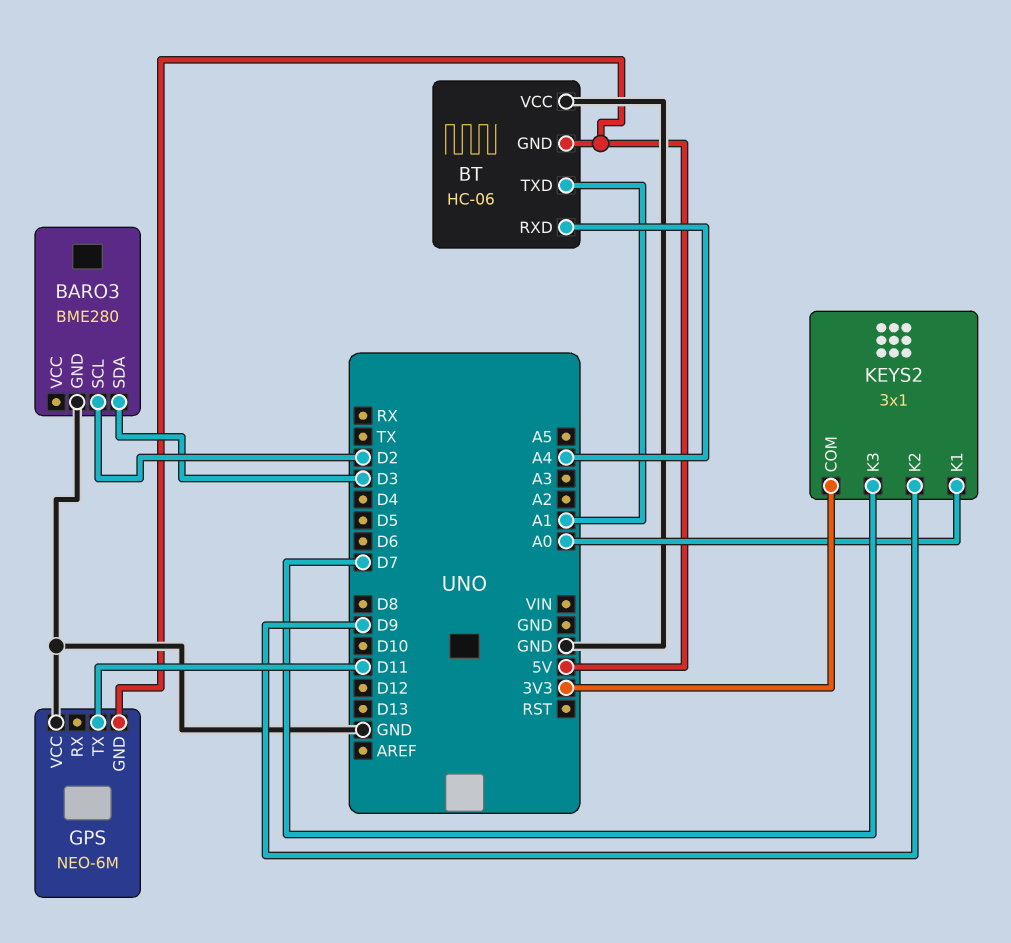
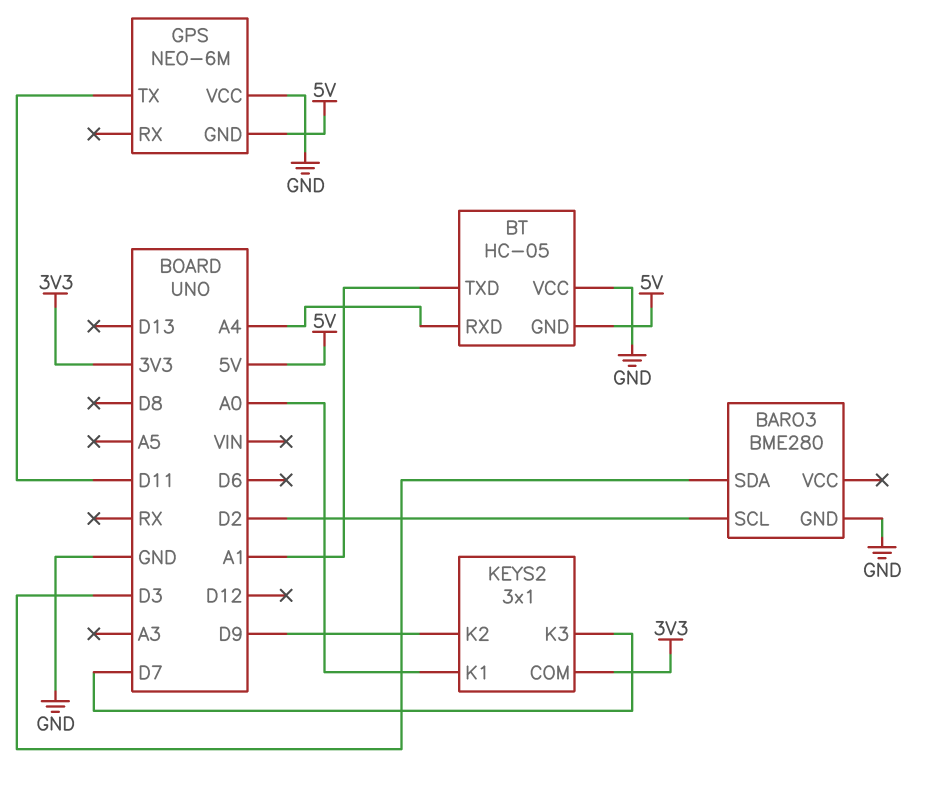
BT: HC-06 -> HC-05

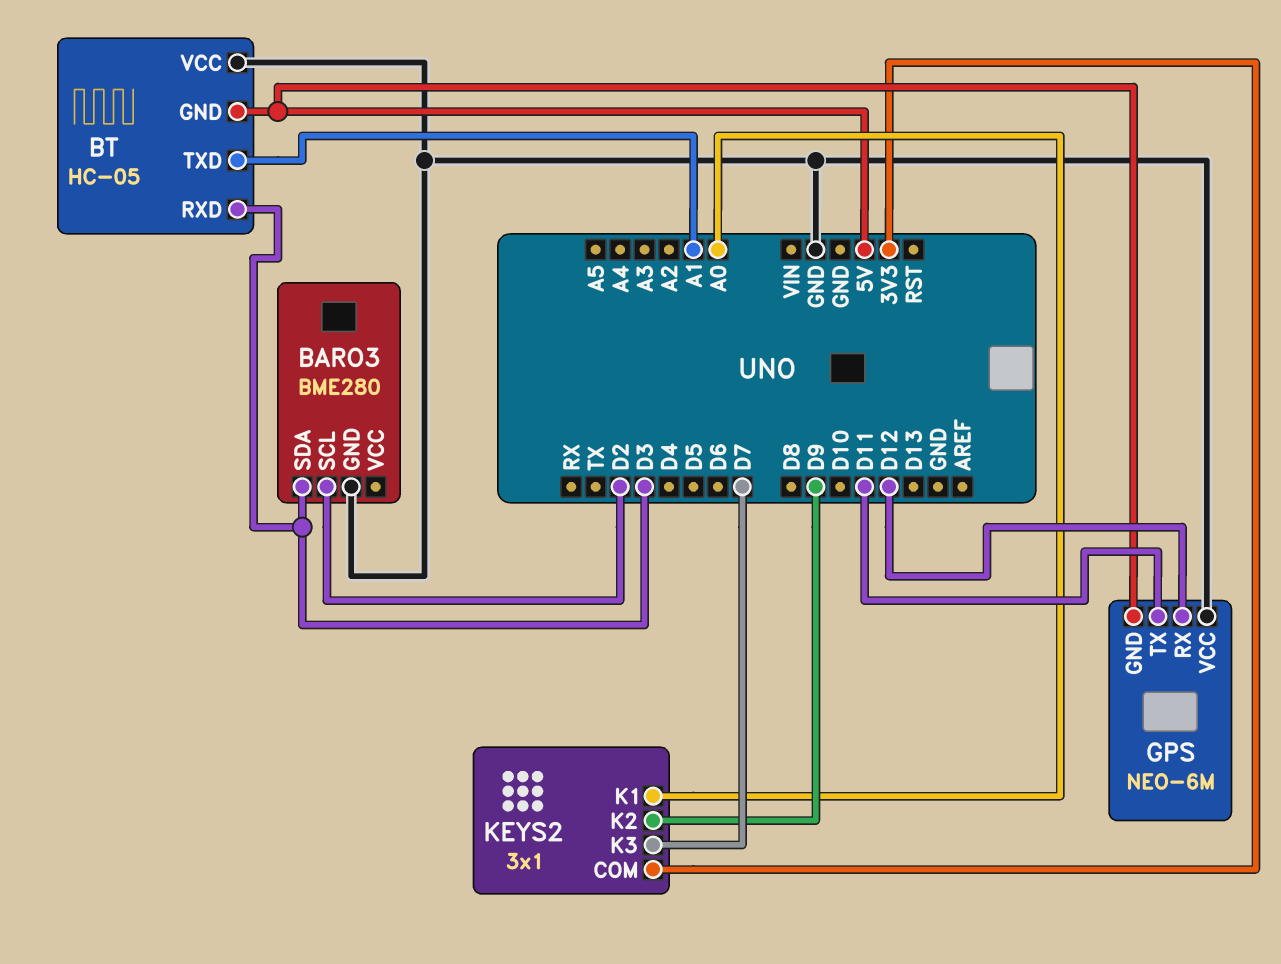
BT pin RXD: A4 -> D3
GPS pin RX: none -> D12

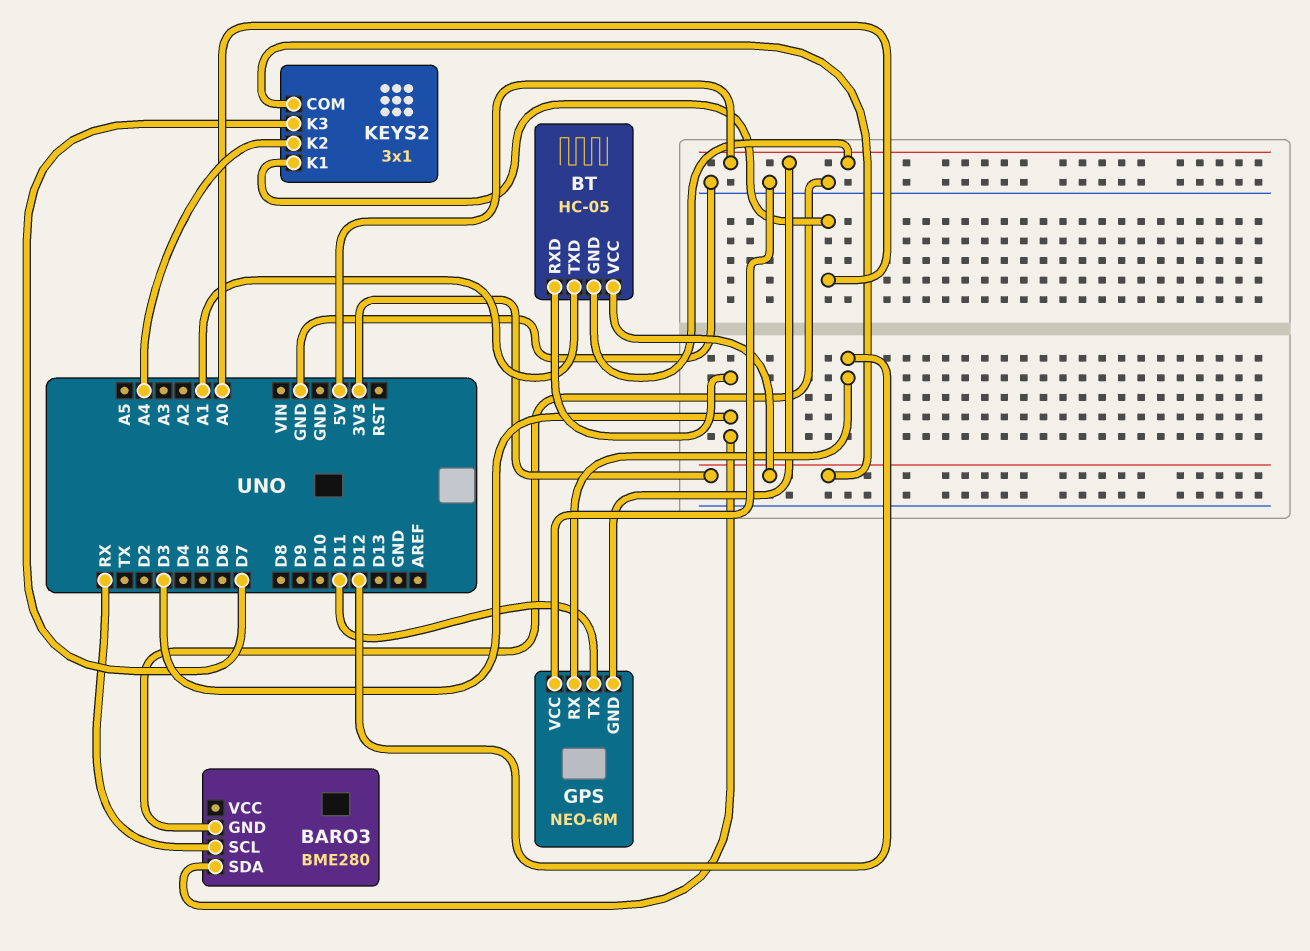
BARO3 pin SCL: D2 -> RX
BT pin VCC: GND -> 3V3
KEYS2 pin K2: D9 -> A4

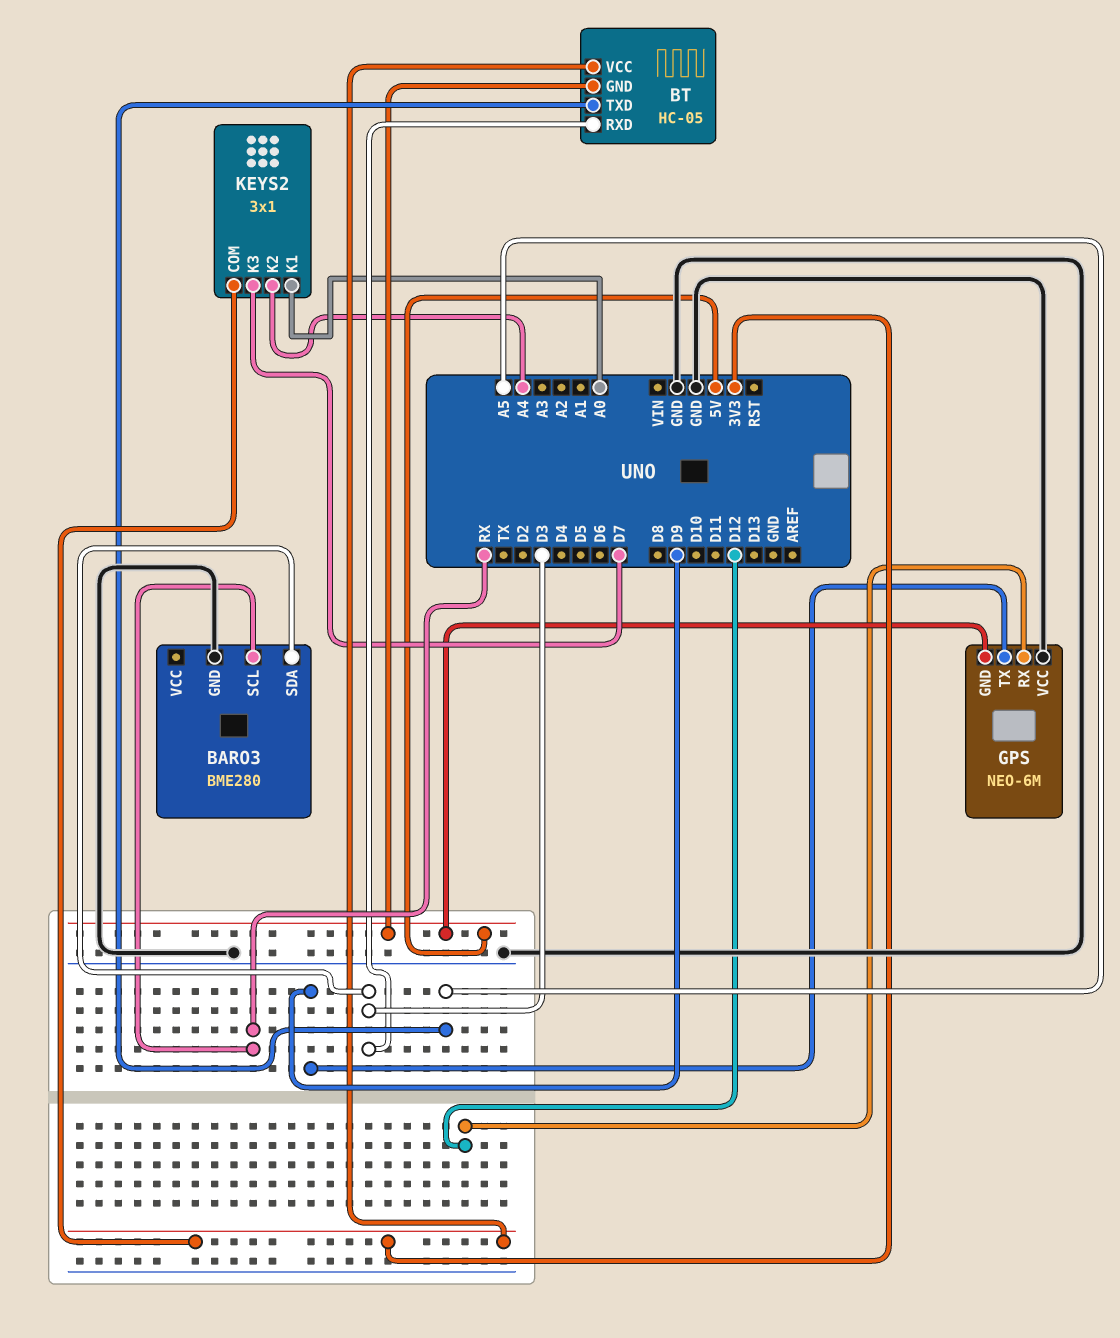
BT pin TXD: A1 -> A5
GPS pin TX: D11 -> D9

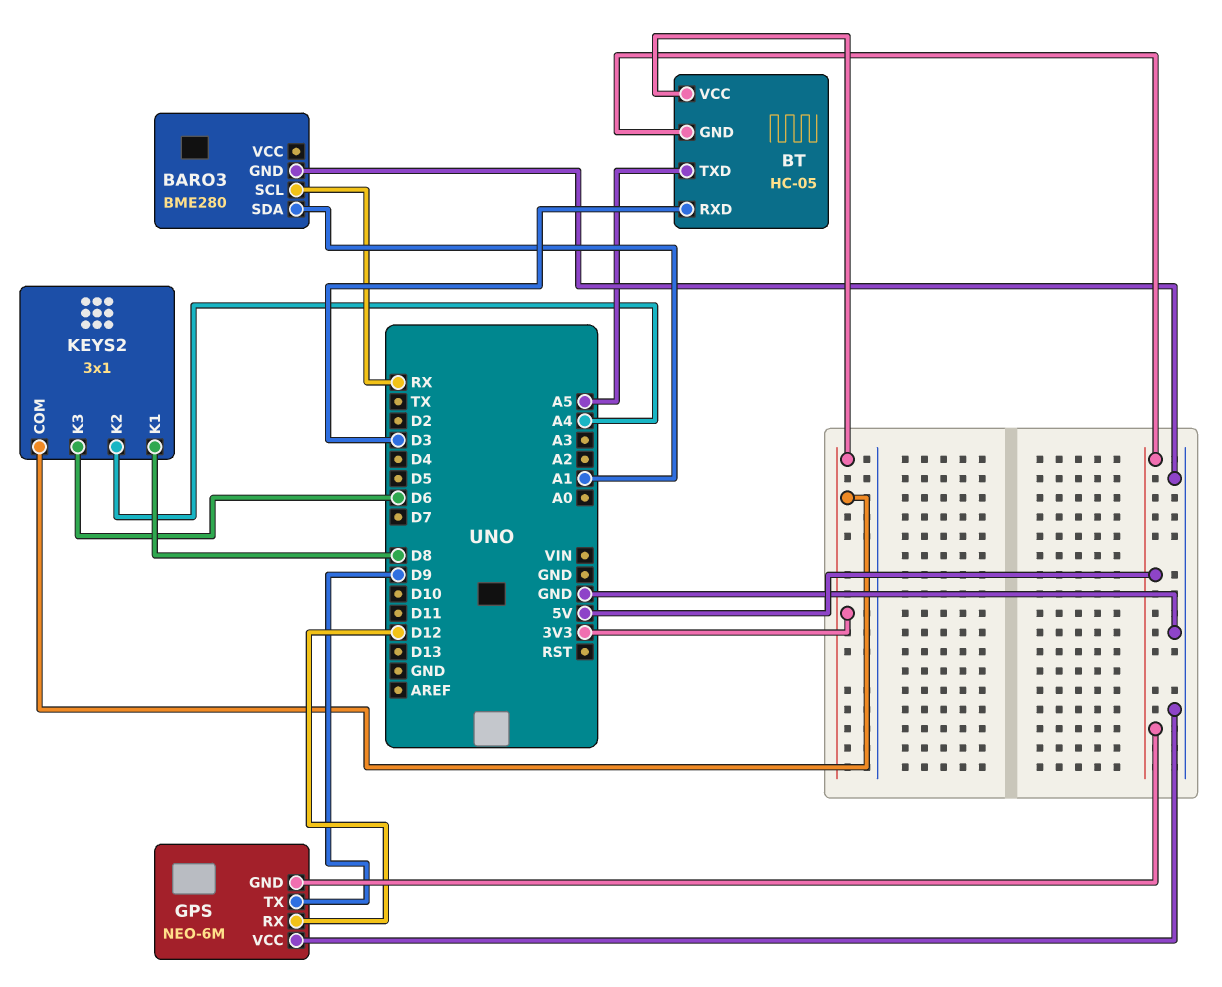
BARO3 pin SDA: D3 -> A1
KEYS2 pin K1: A0 -> D8
KEYS2 pin K3: D7 -> D6

